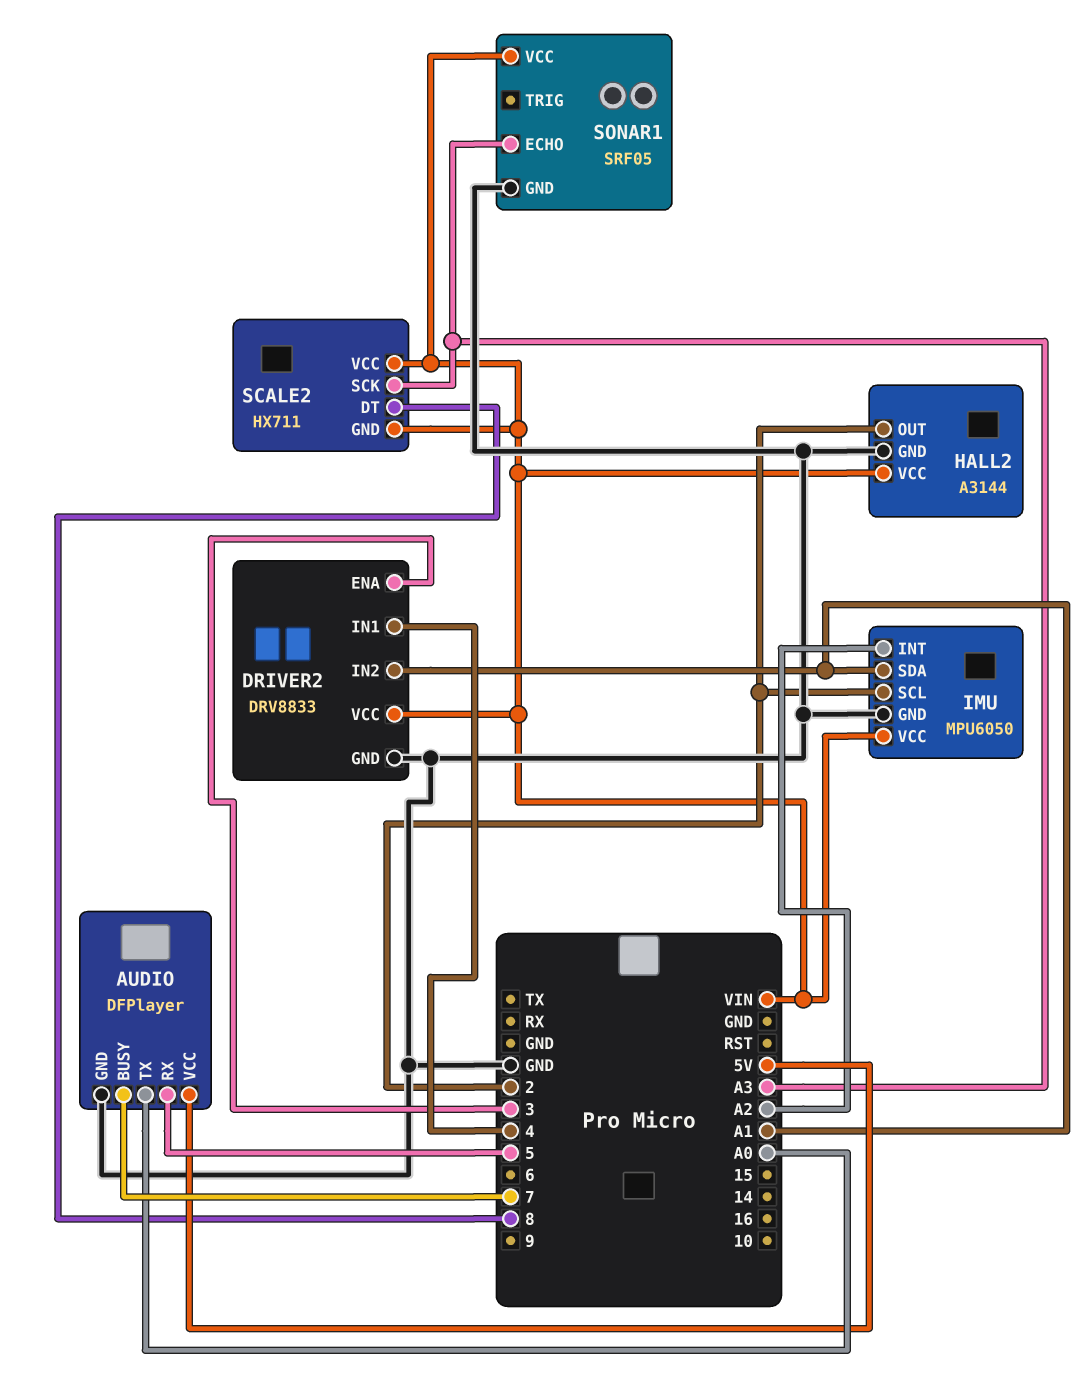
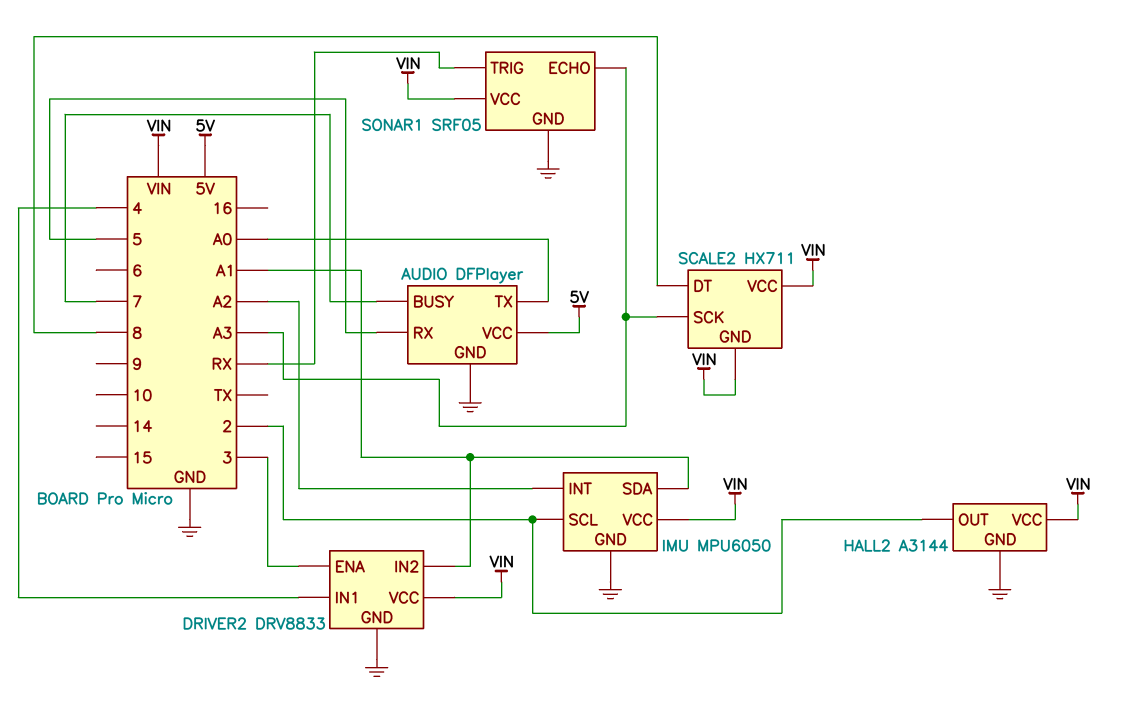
SONAR1 pin TRIG: none -> RX

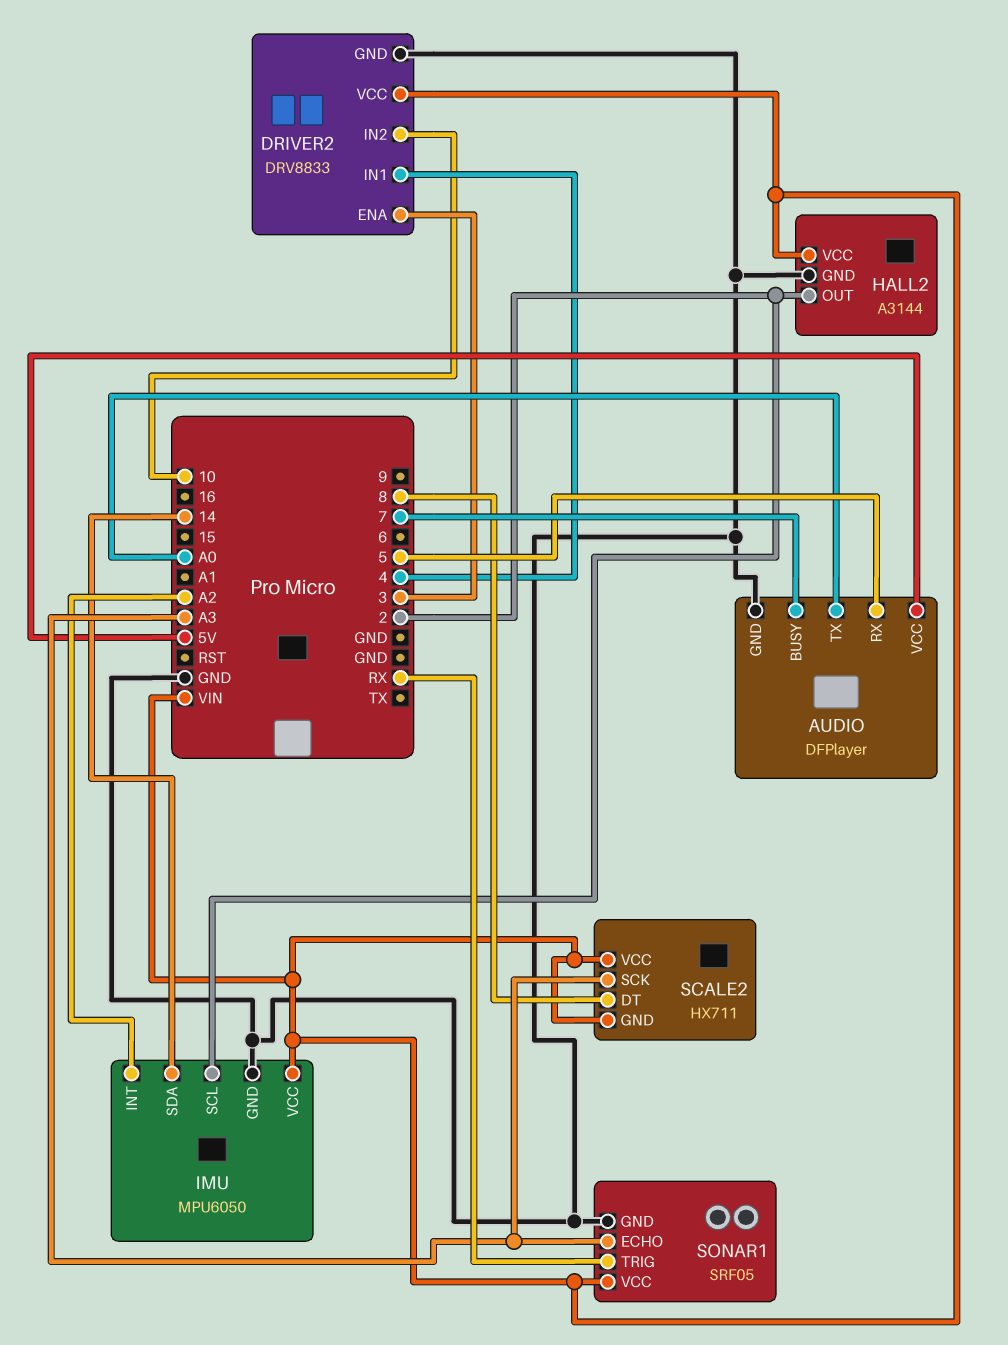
DRIVER2 pin IN2: A1 -> 10
IMU pin SDA: A1 -> 14

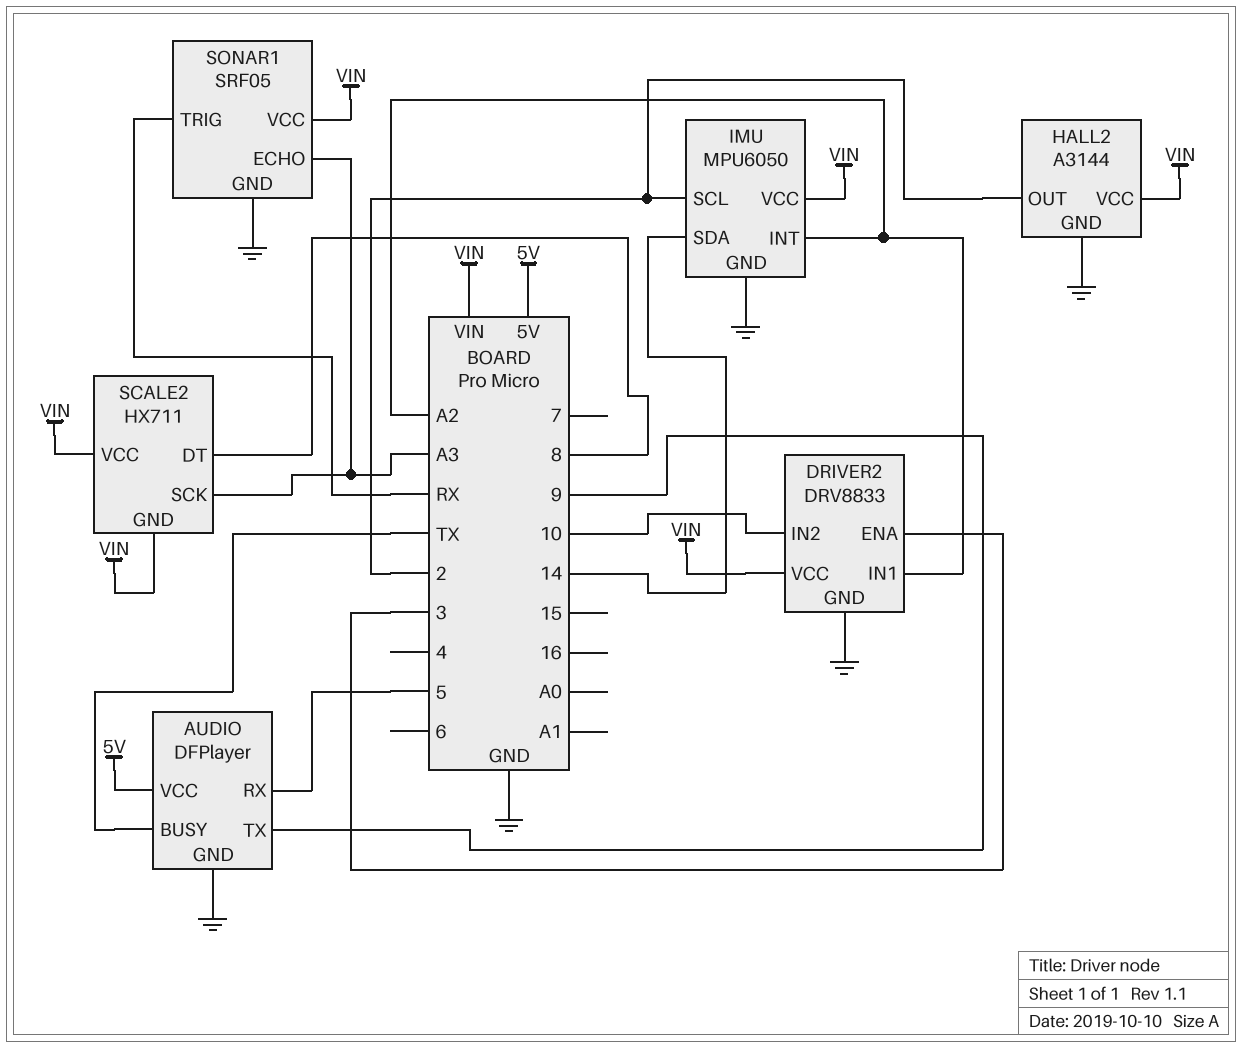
AUDIO pin BUSY: 7 -> TX
AUDIO pin TX: A0 -> 9
DRIVER2 pin IN1: 4 -> A2

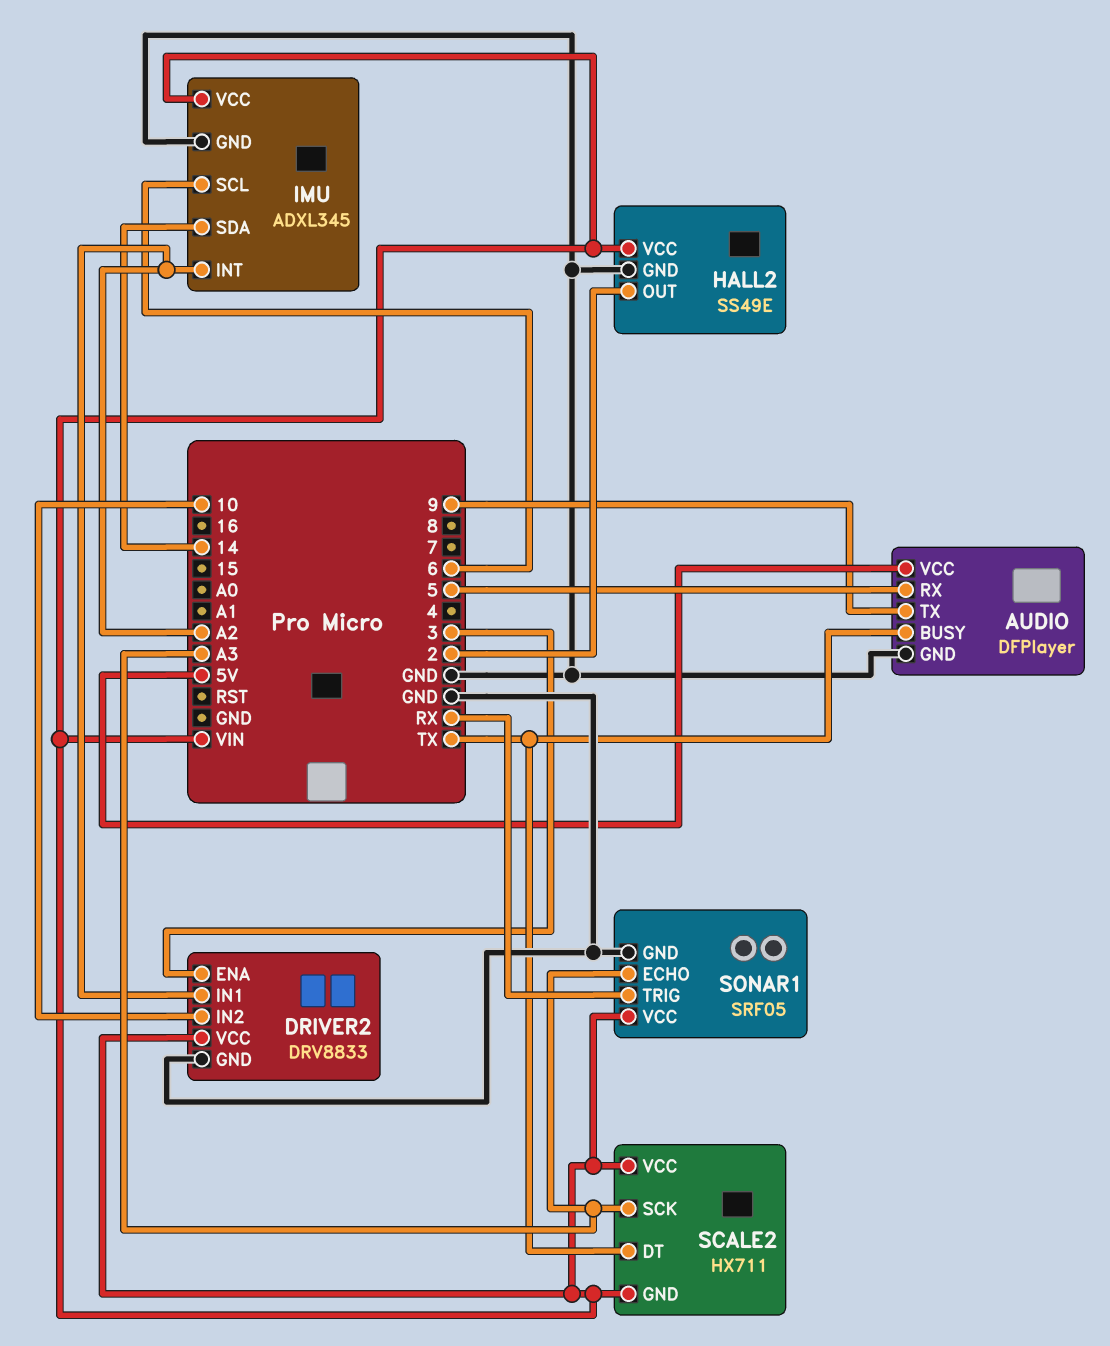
HALL2: A3144 -> SS49E
IMU: MPU6050 -> ADXL345
IMU pin SCL: 2 -> 6
SCALE2 pin DT: 8 -> TX

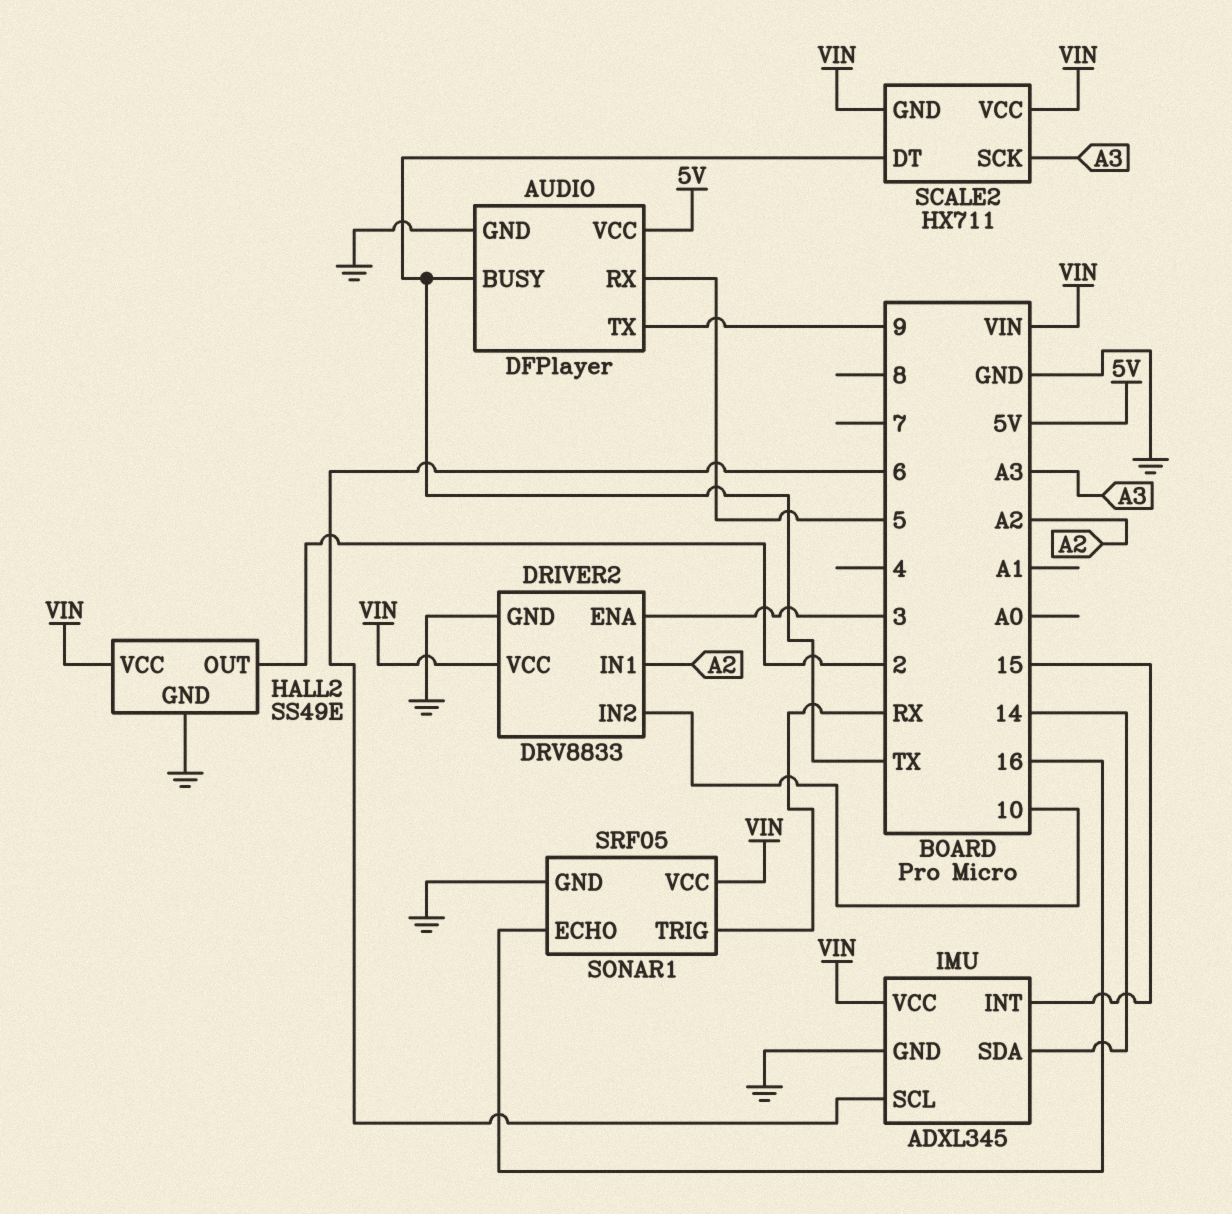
IMU pin INT: A2 -> 15
SONAR1 pin ECHO: A3 -> 16

